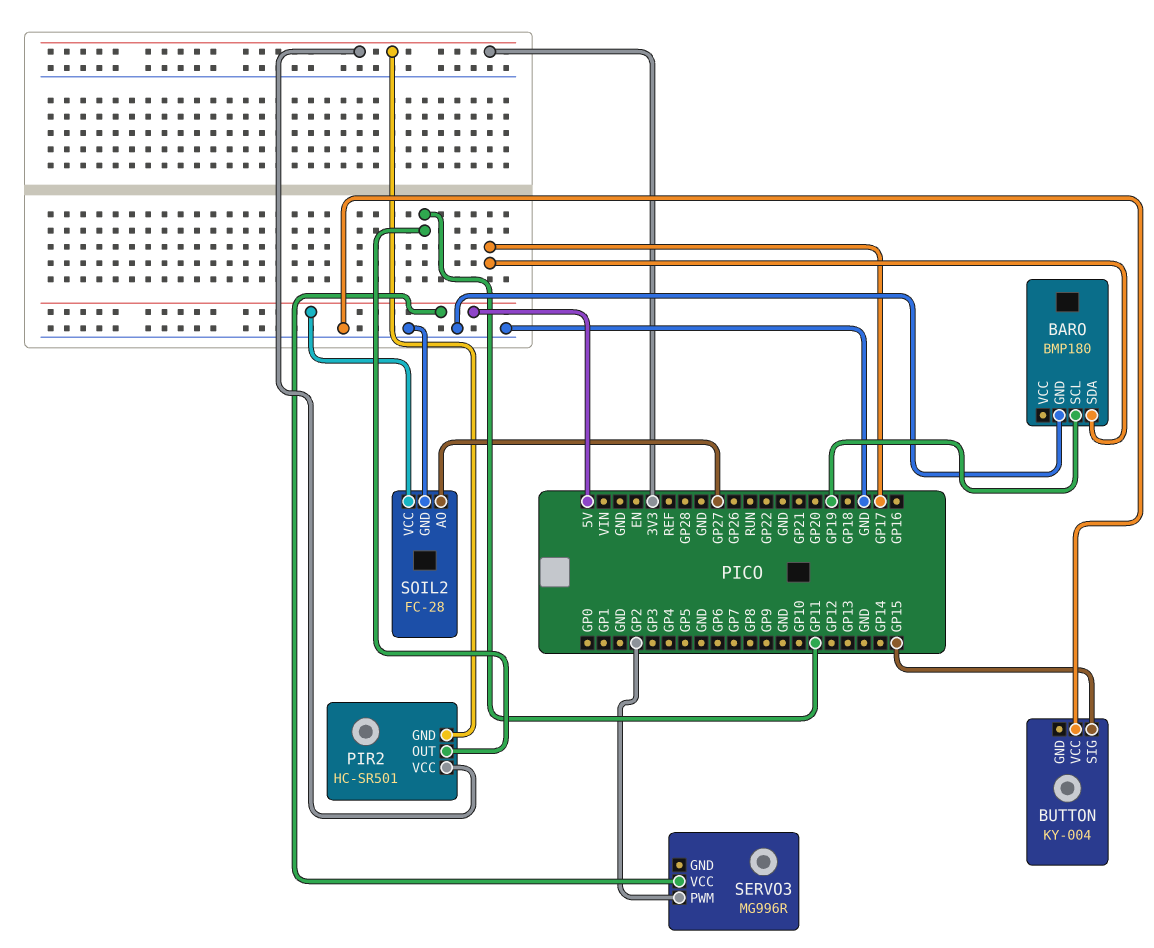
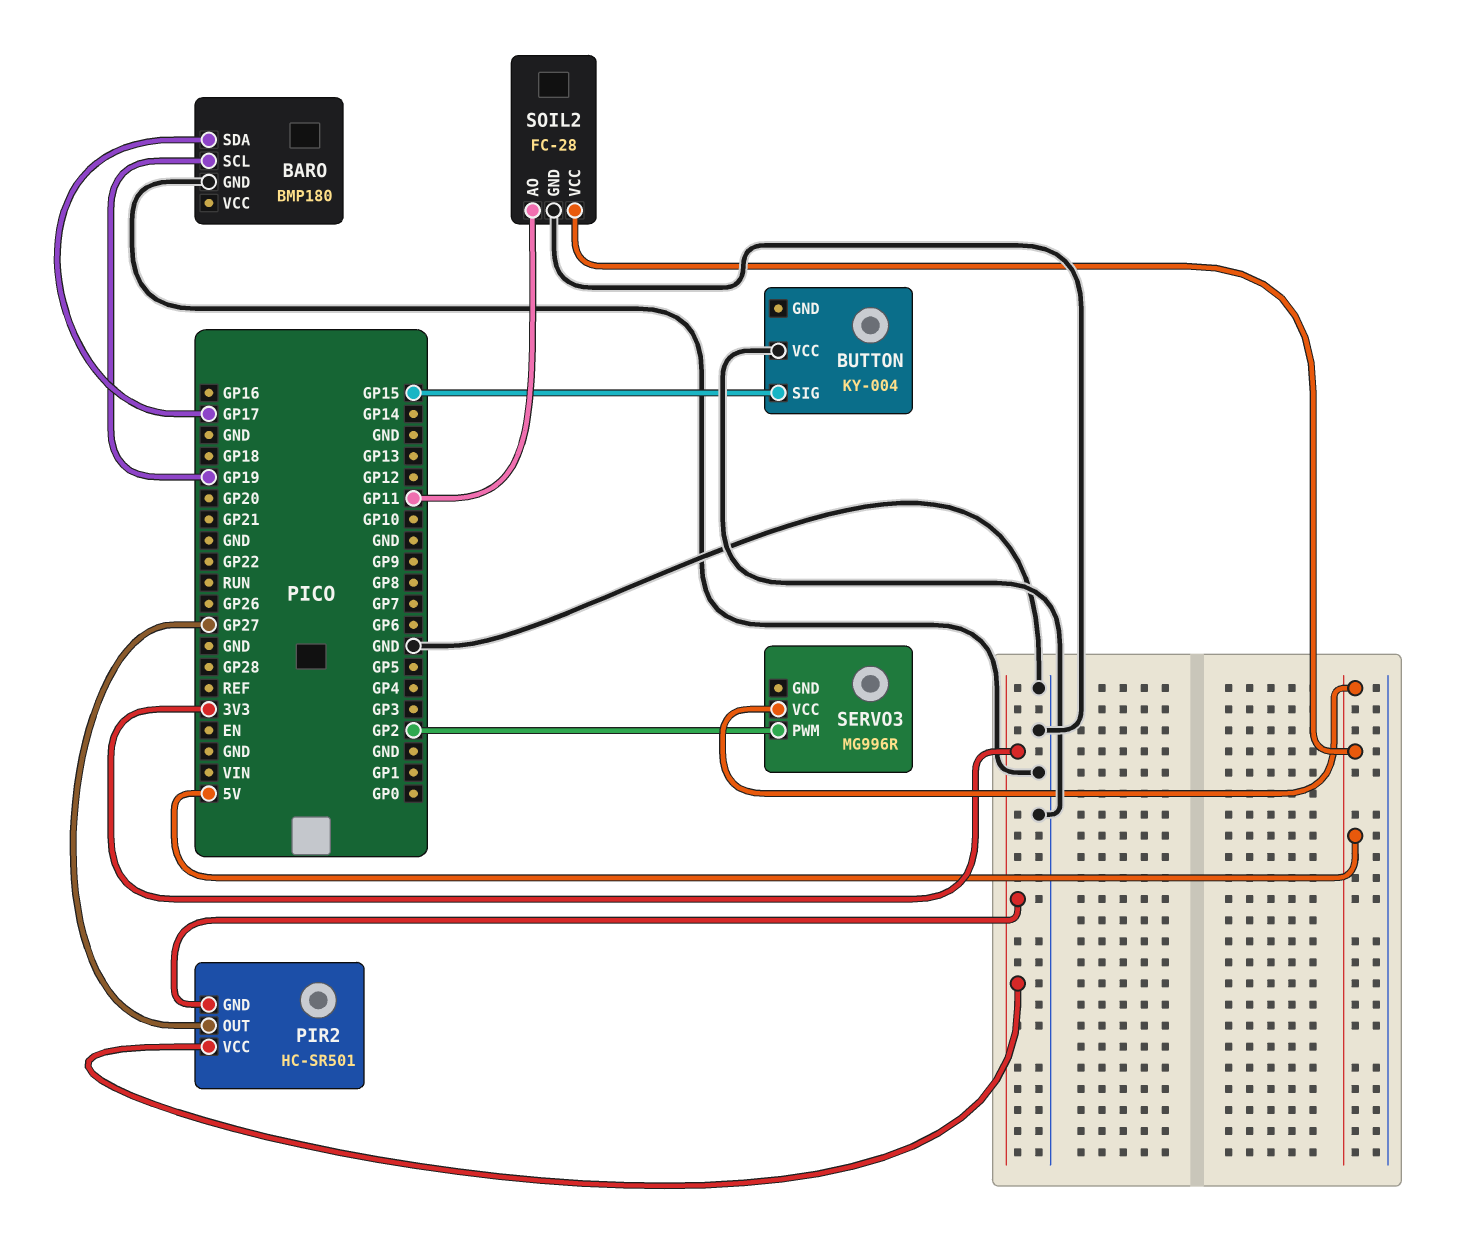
PIR2 pin OUT: GP11 -> GP27
SOIL2 pin AO: GP27 -> GP11

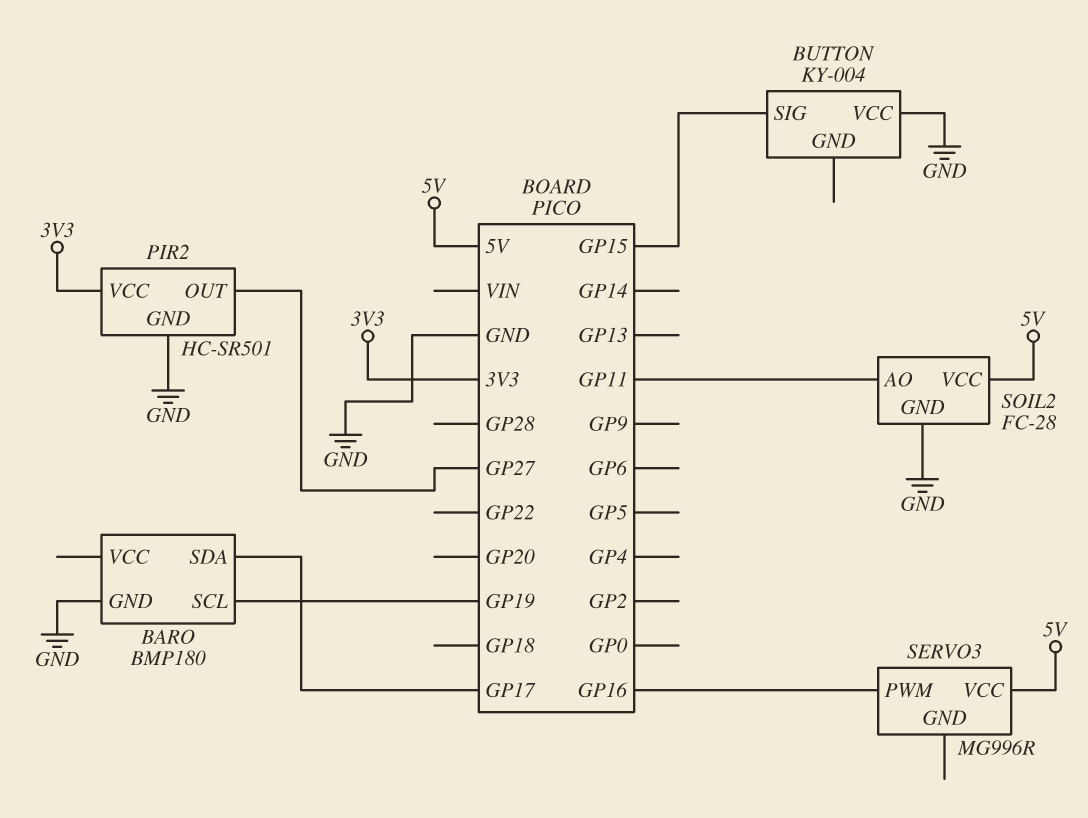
PIR2 pin GND: 3V3 -> GND
SERVO3 pin PWM: GP2 -> GP16

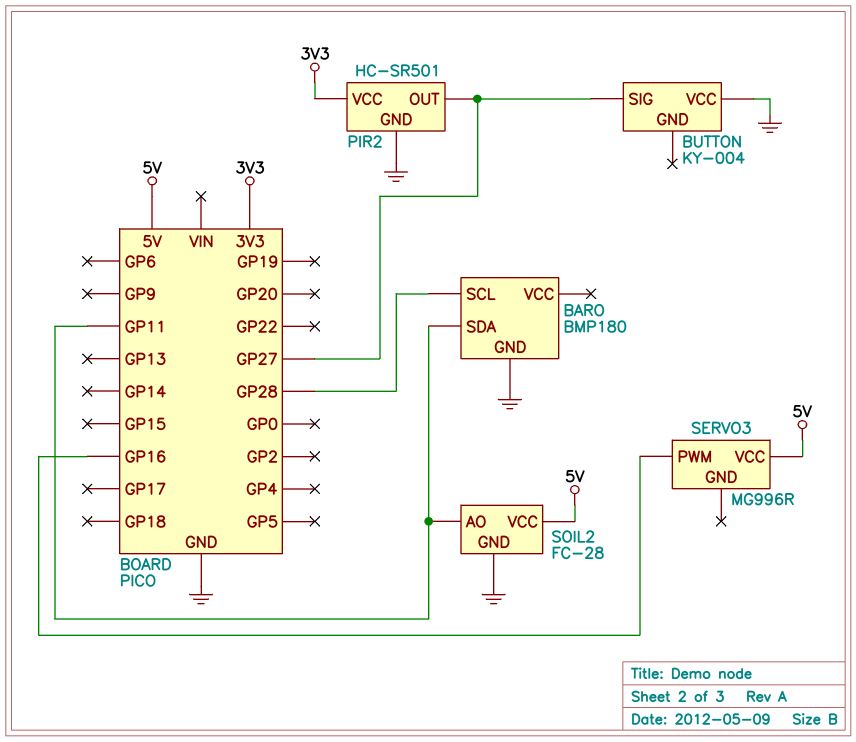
BARO pin SCL: GP19 -> GP28
BARO pin SDA: GP17 -> GP11
BUTTON pin SIG: GP15 -> GP27

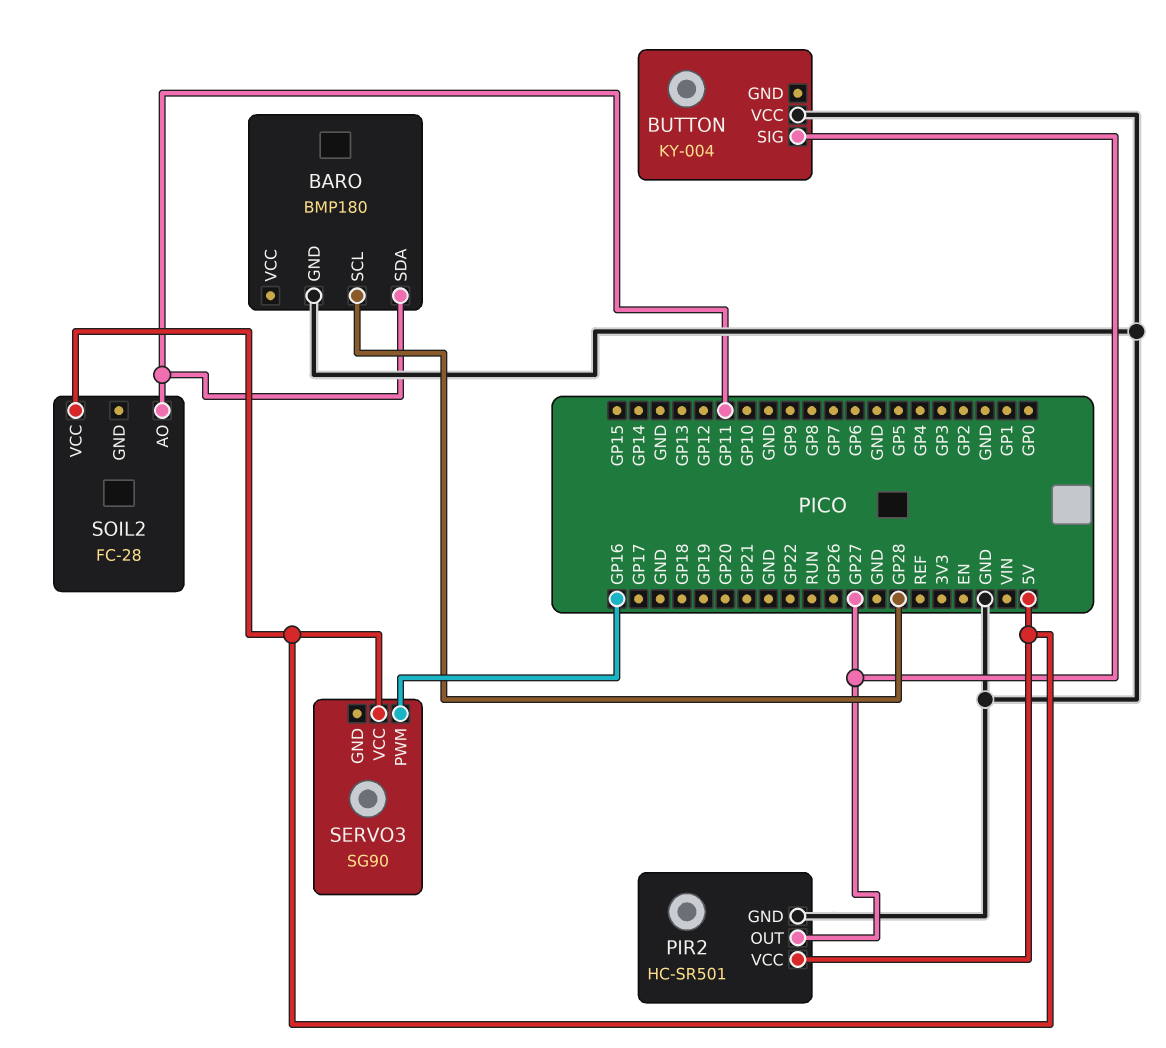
PIR2 pin VCC: 3V3 -> 5V
SERVO3: MG996R -> SG90
SOIL2 pin GND: GND -> none

